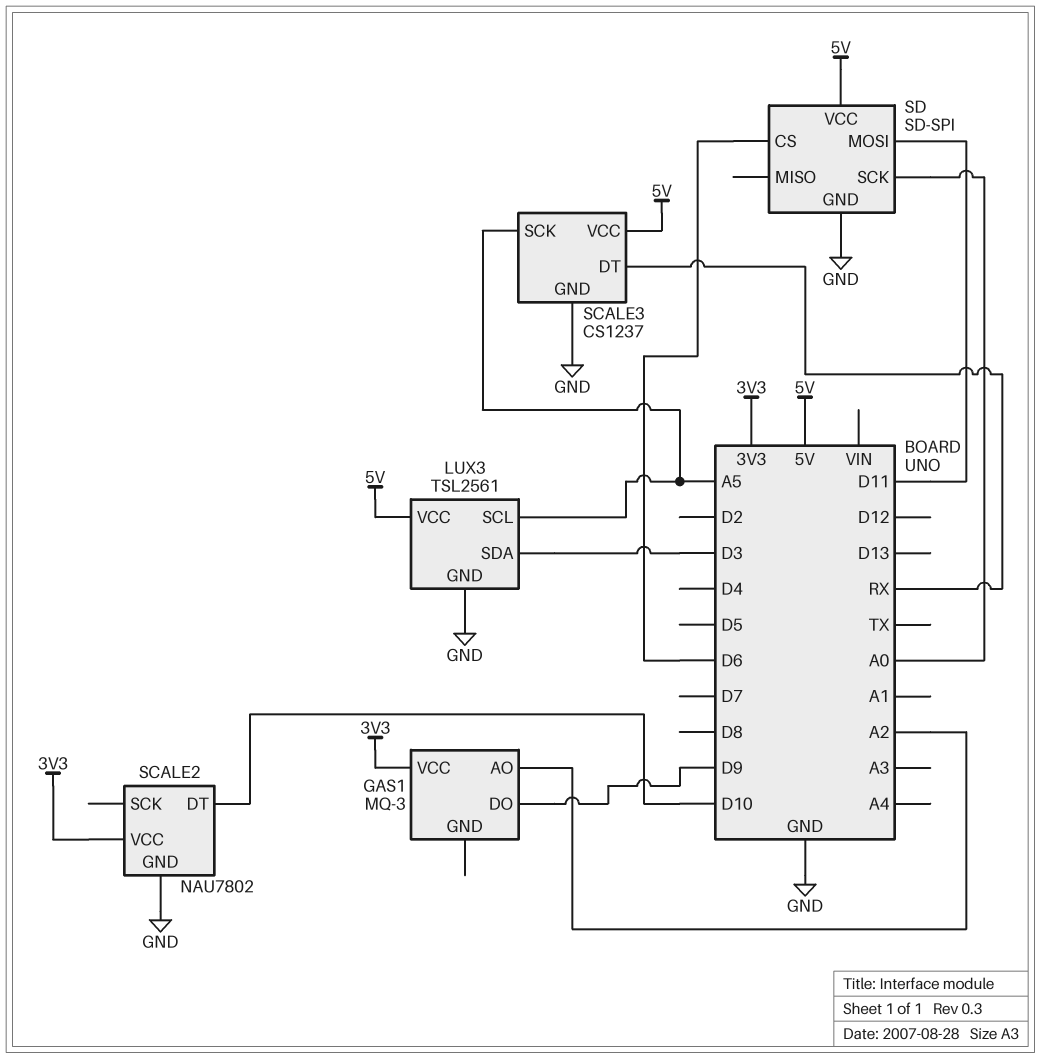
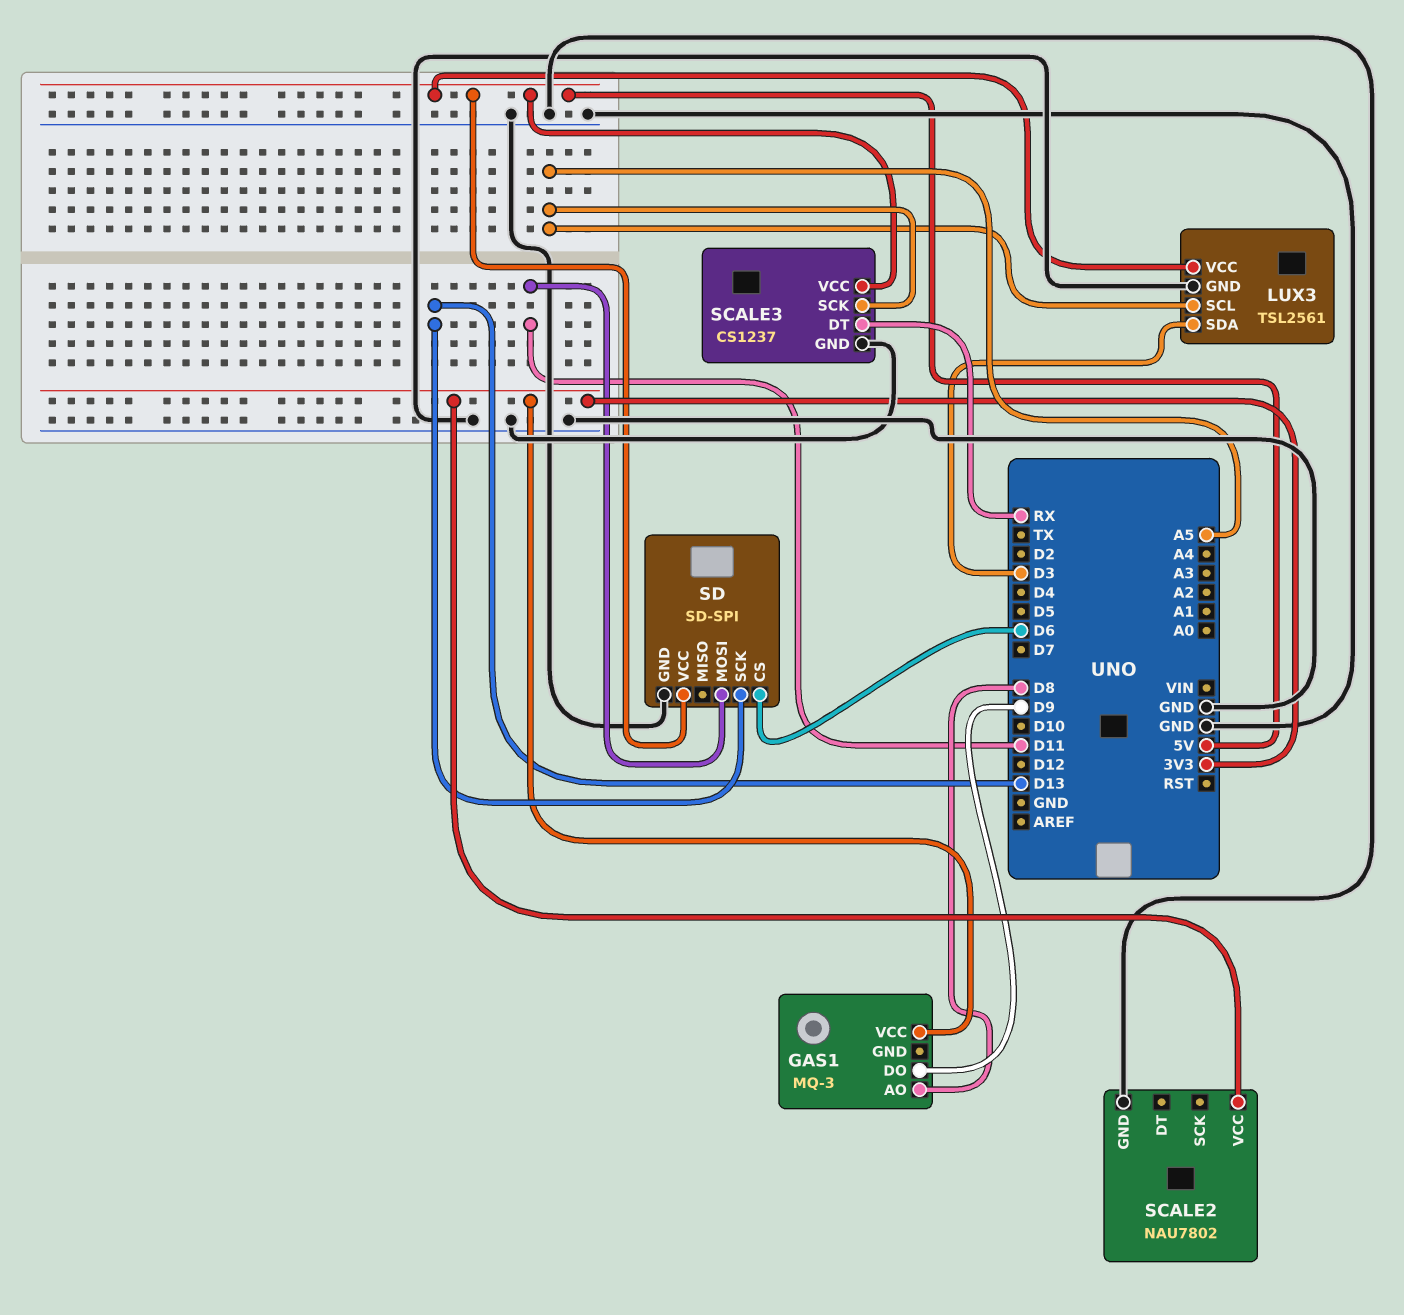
GAS1 pin AO: A2 -> D8
SCALE2 pin DT: D10 -> none
SD pin SCK: A0 -> D13

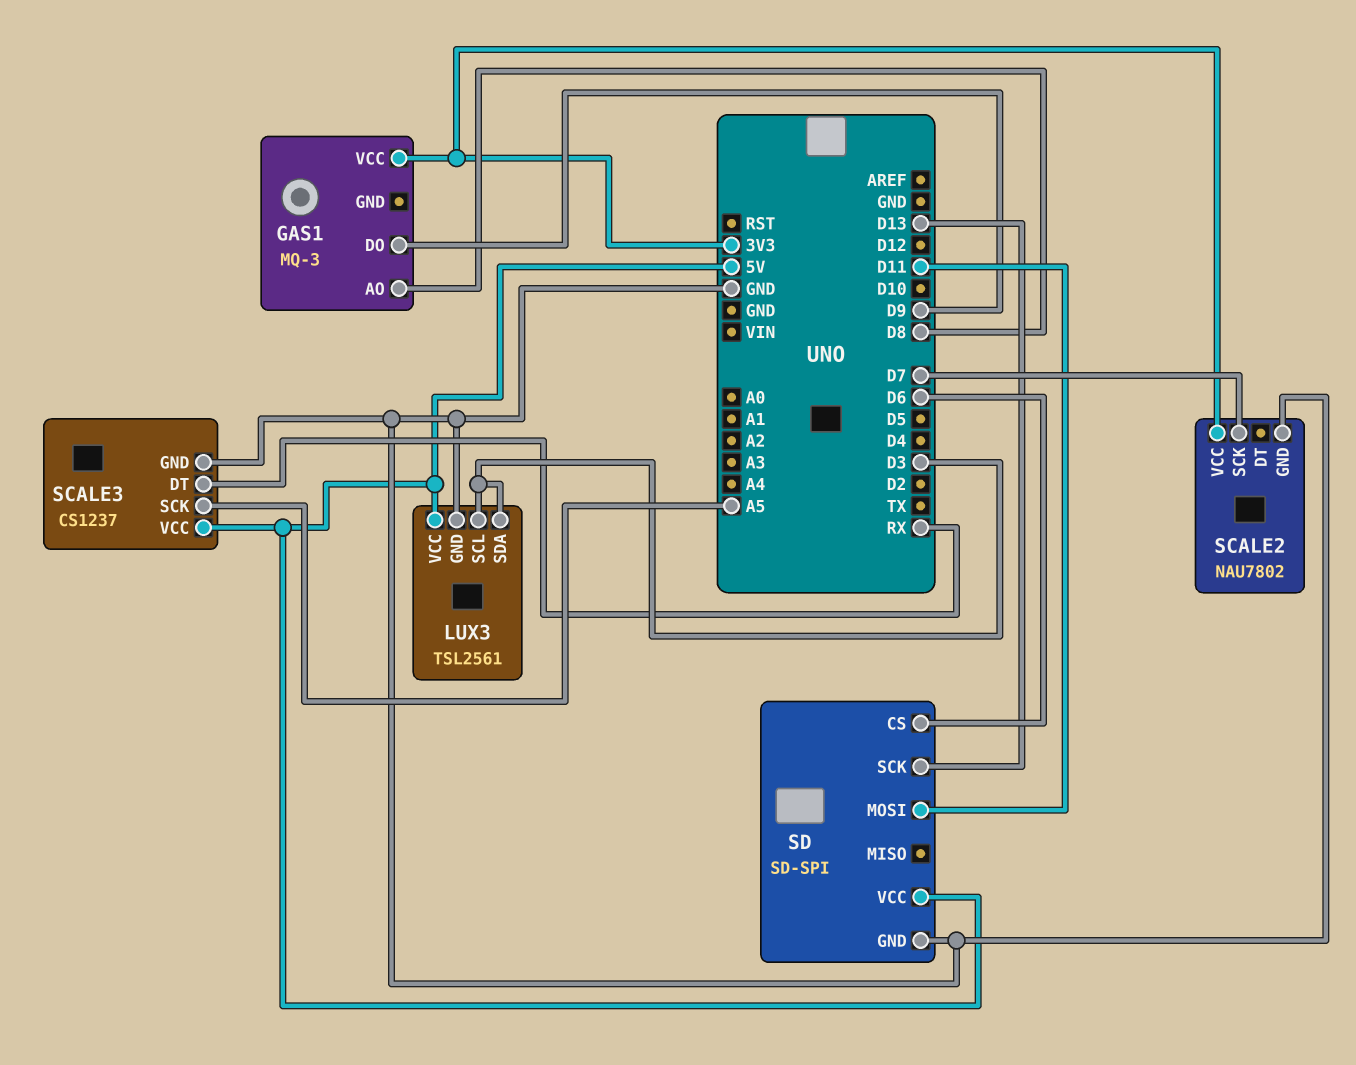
LUX3 pin SCL: A5 -> D3
SCALE2 pin SCK: none -> D7

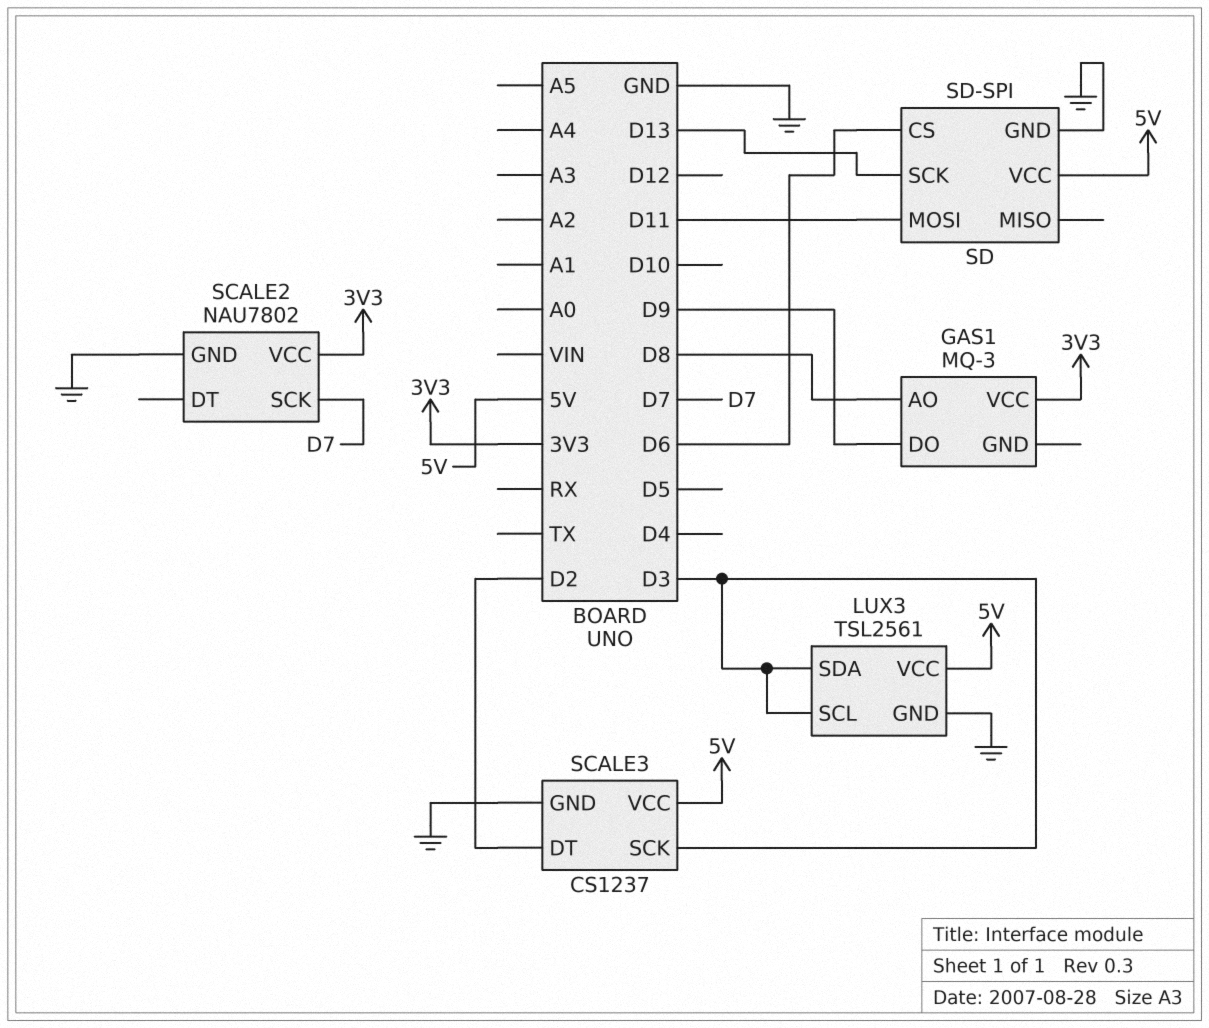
SCALE3 pin DT: RX -> D2
SCALE3 pin SCK: A5 -> D3

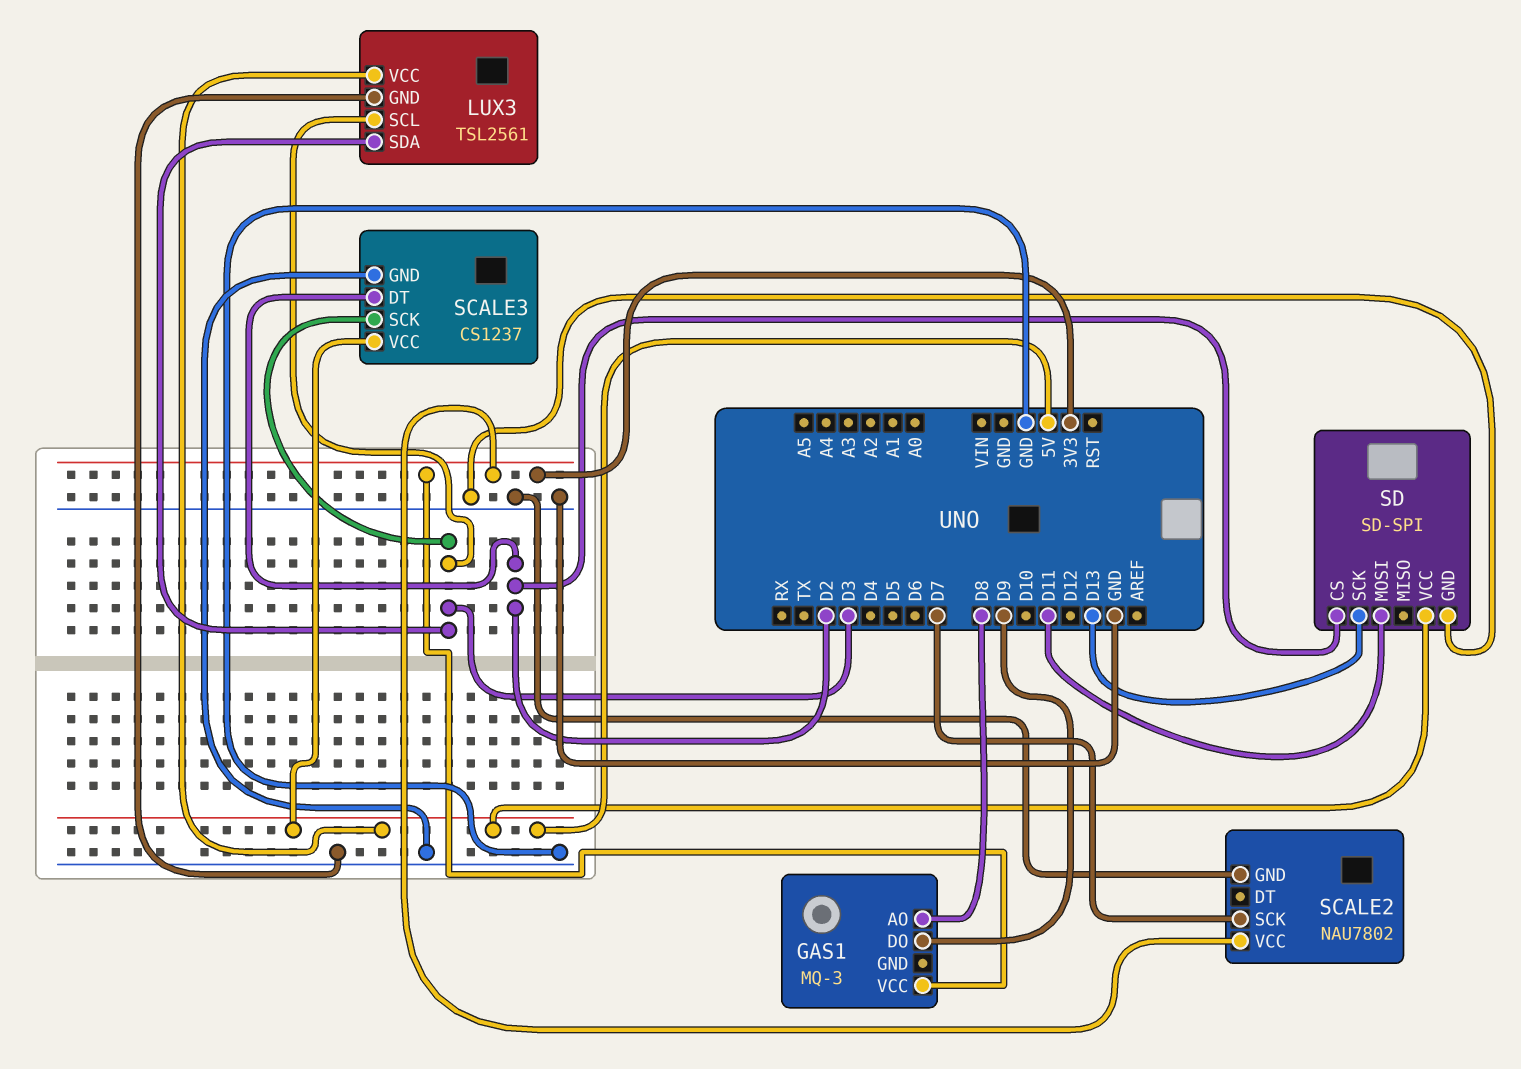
SD pin CS: D6 -> D2

